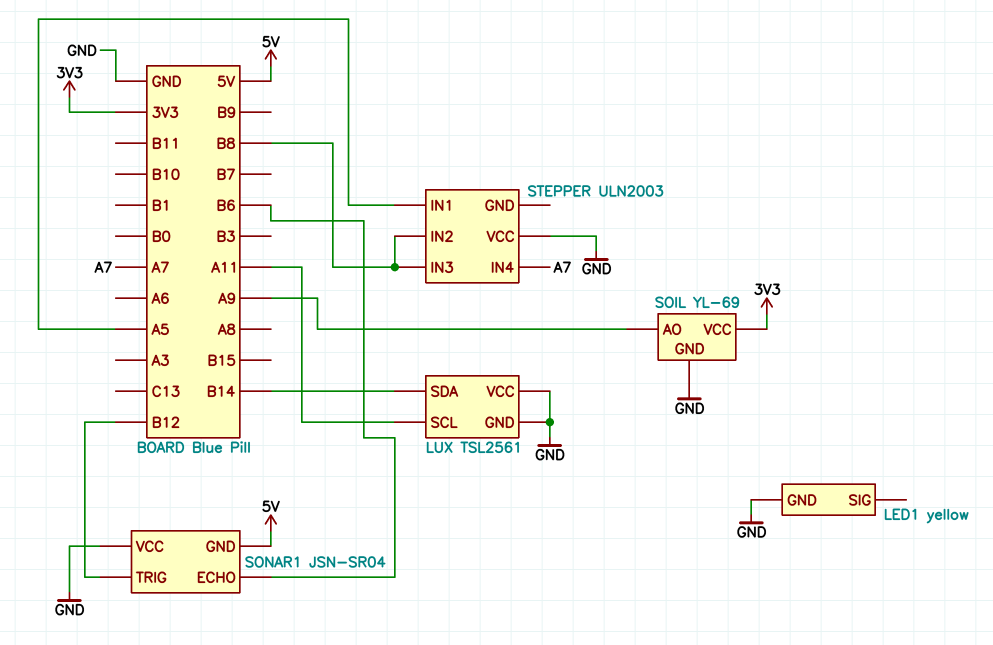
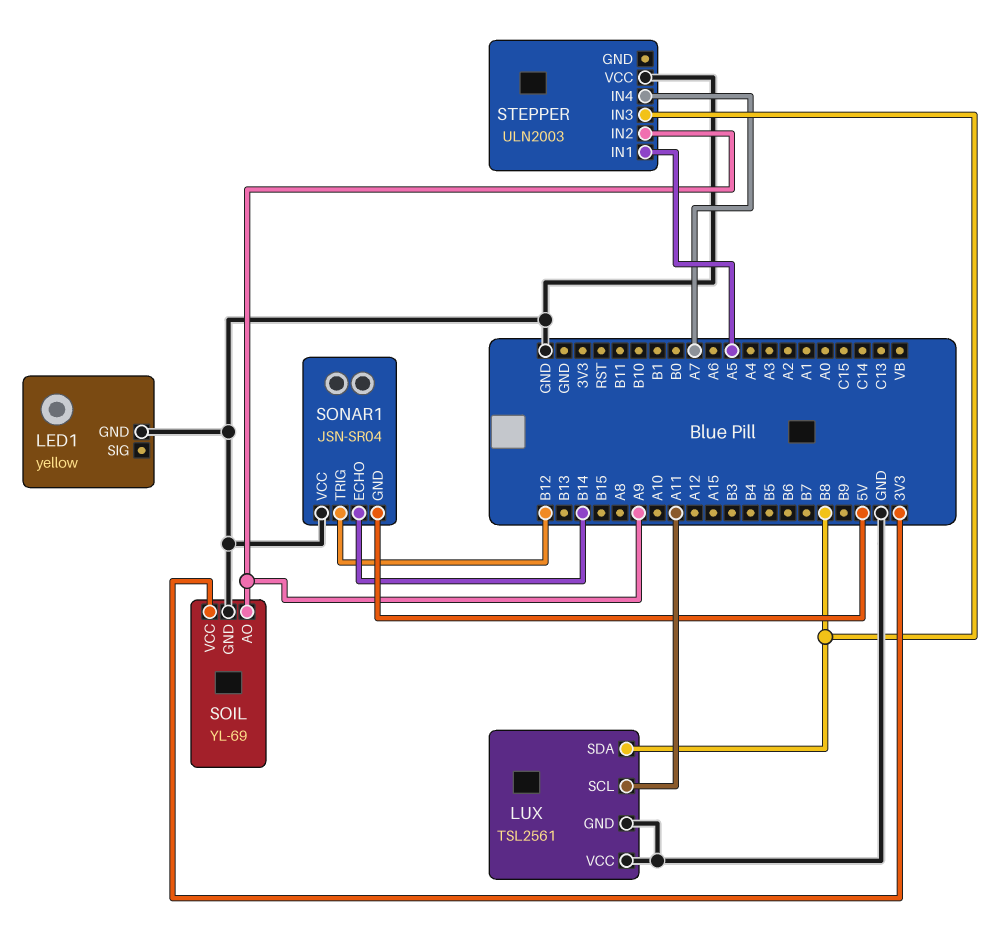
LUX pin SDA: B14 -> B8
SONAR1 pin ECHO: B6 -> B14
STEPPER pin IN2: B8 -> A9

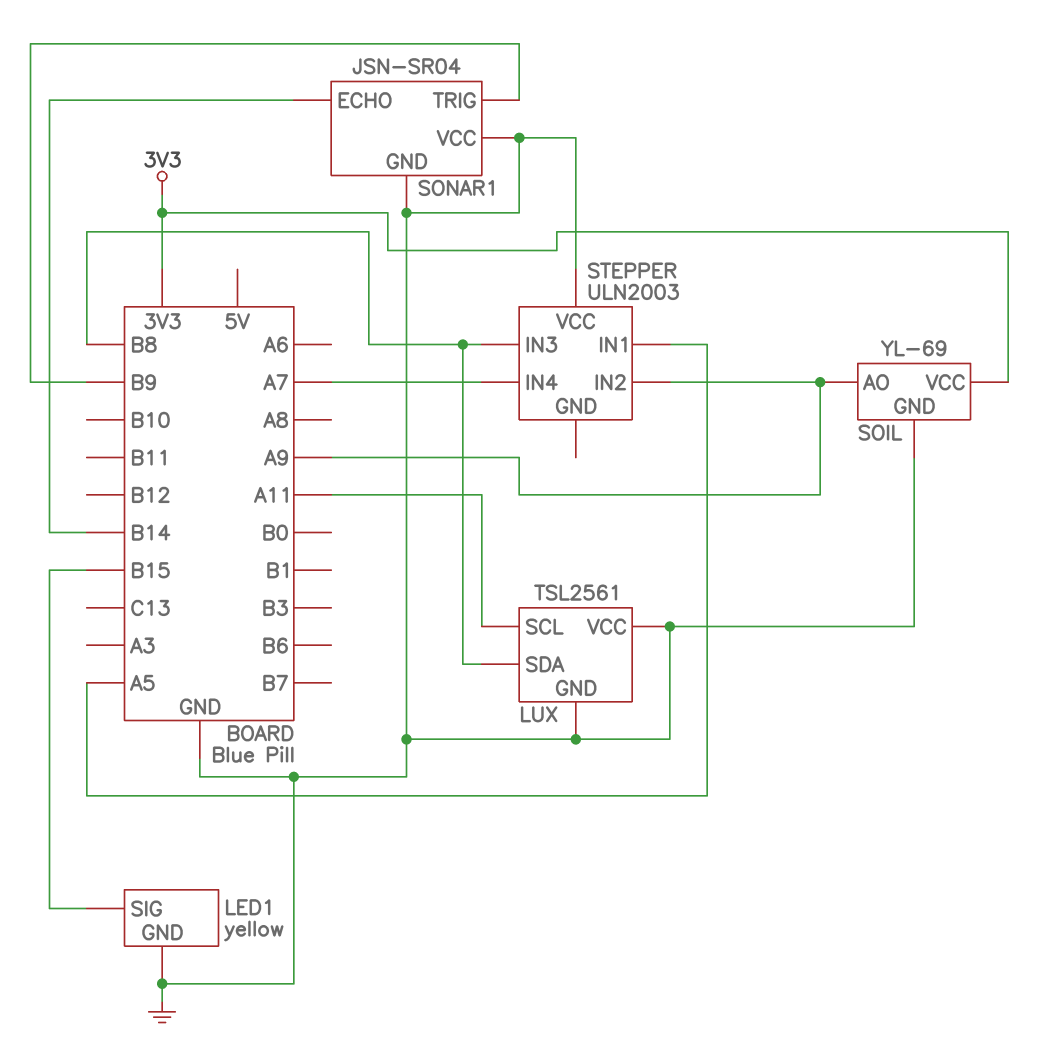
LED1 pin SIG: none -> B15
SONAR1 pin GND: 5V -> GND
SONAR1 pin TRIG: B12 -> B9

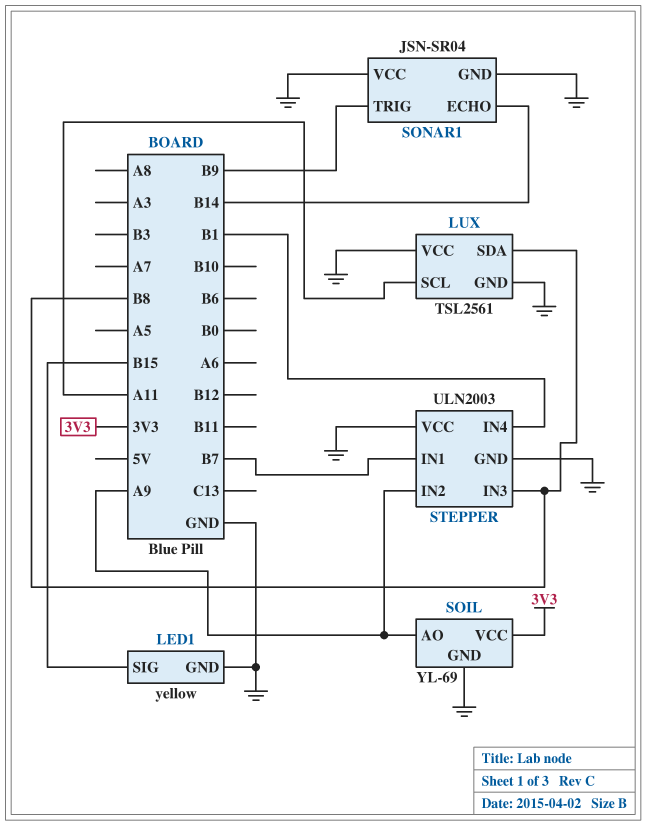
STEPPER pin GND: none -> GND
STEPPER pin IN1: A5 -> B7
STEPPER pin IN4: A7 -> B1

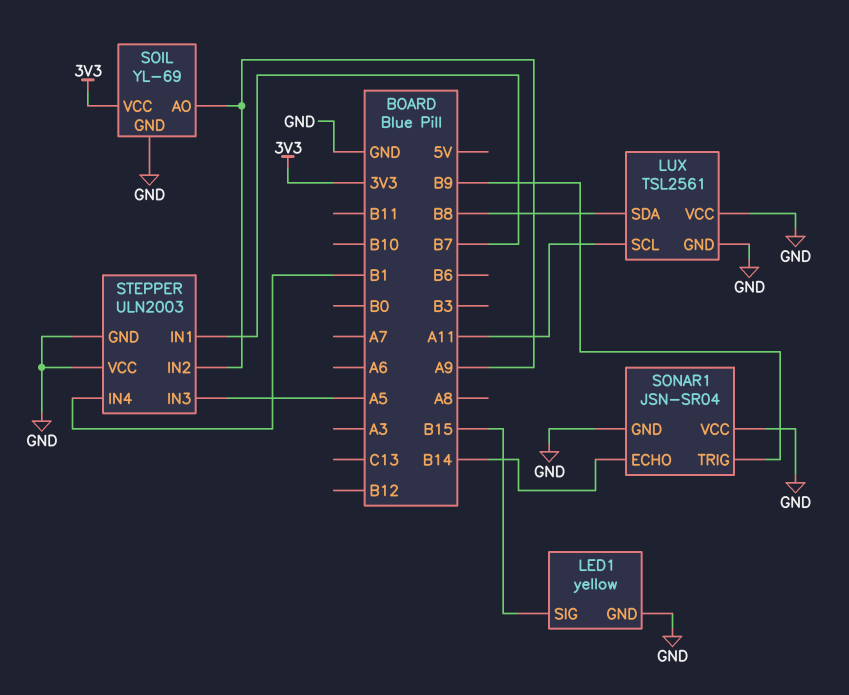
STEPPER pin IN3: B8 -> A5

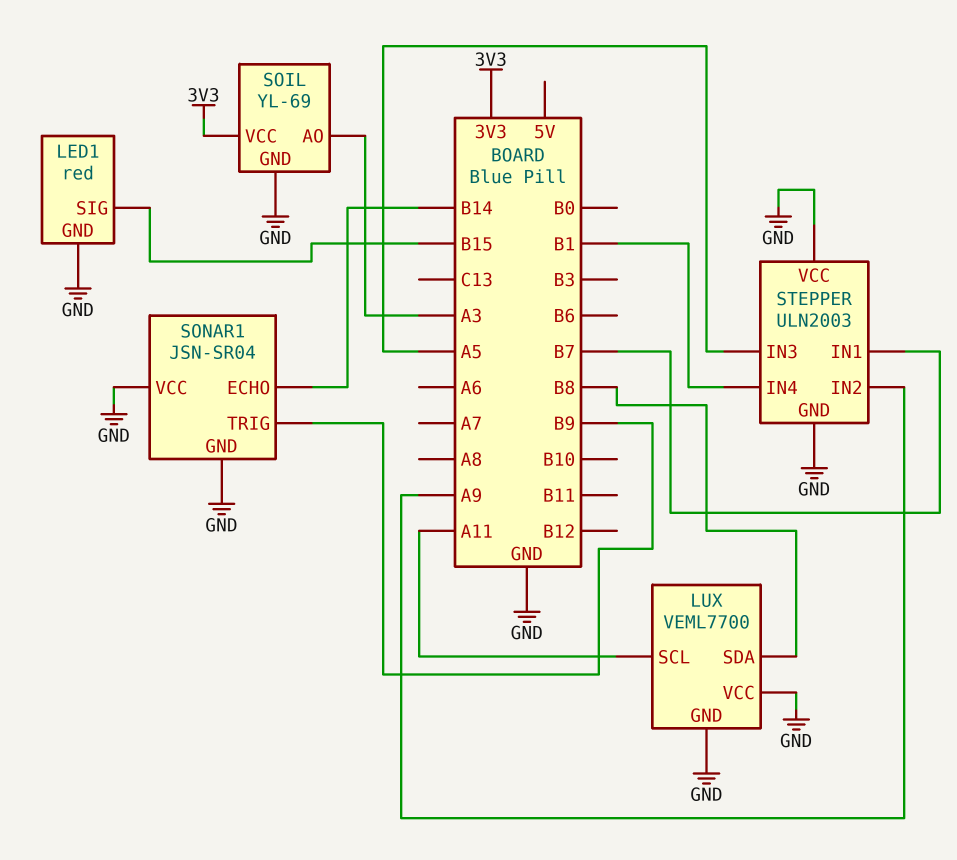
LED1: yellow -> red
LUX: TSL2561 -> VEML7700
SOIL pin AO: A9 -> A3

